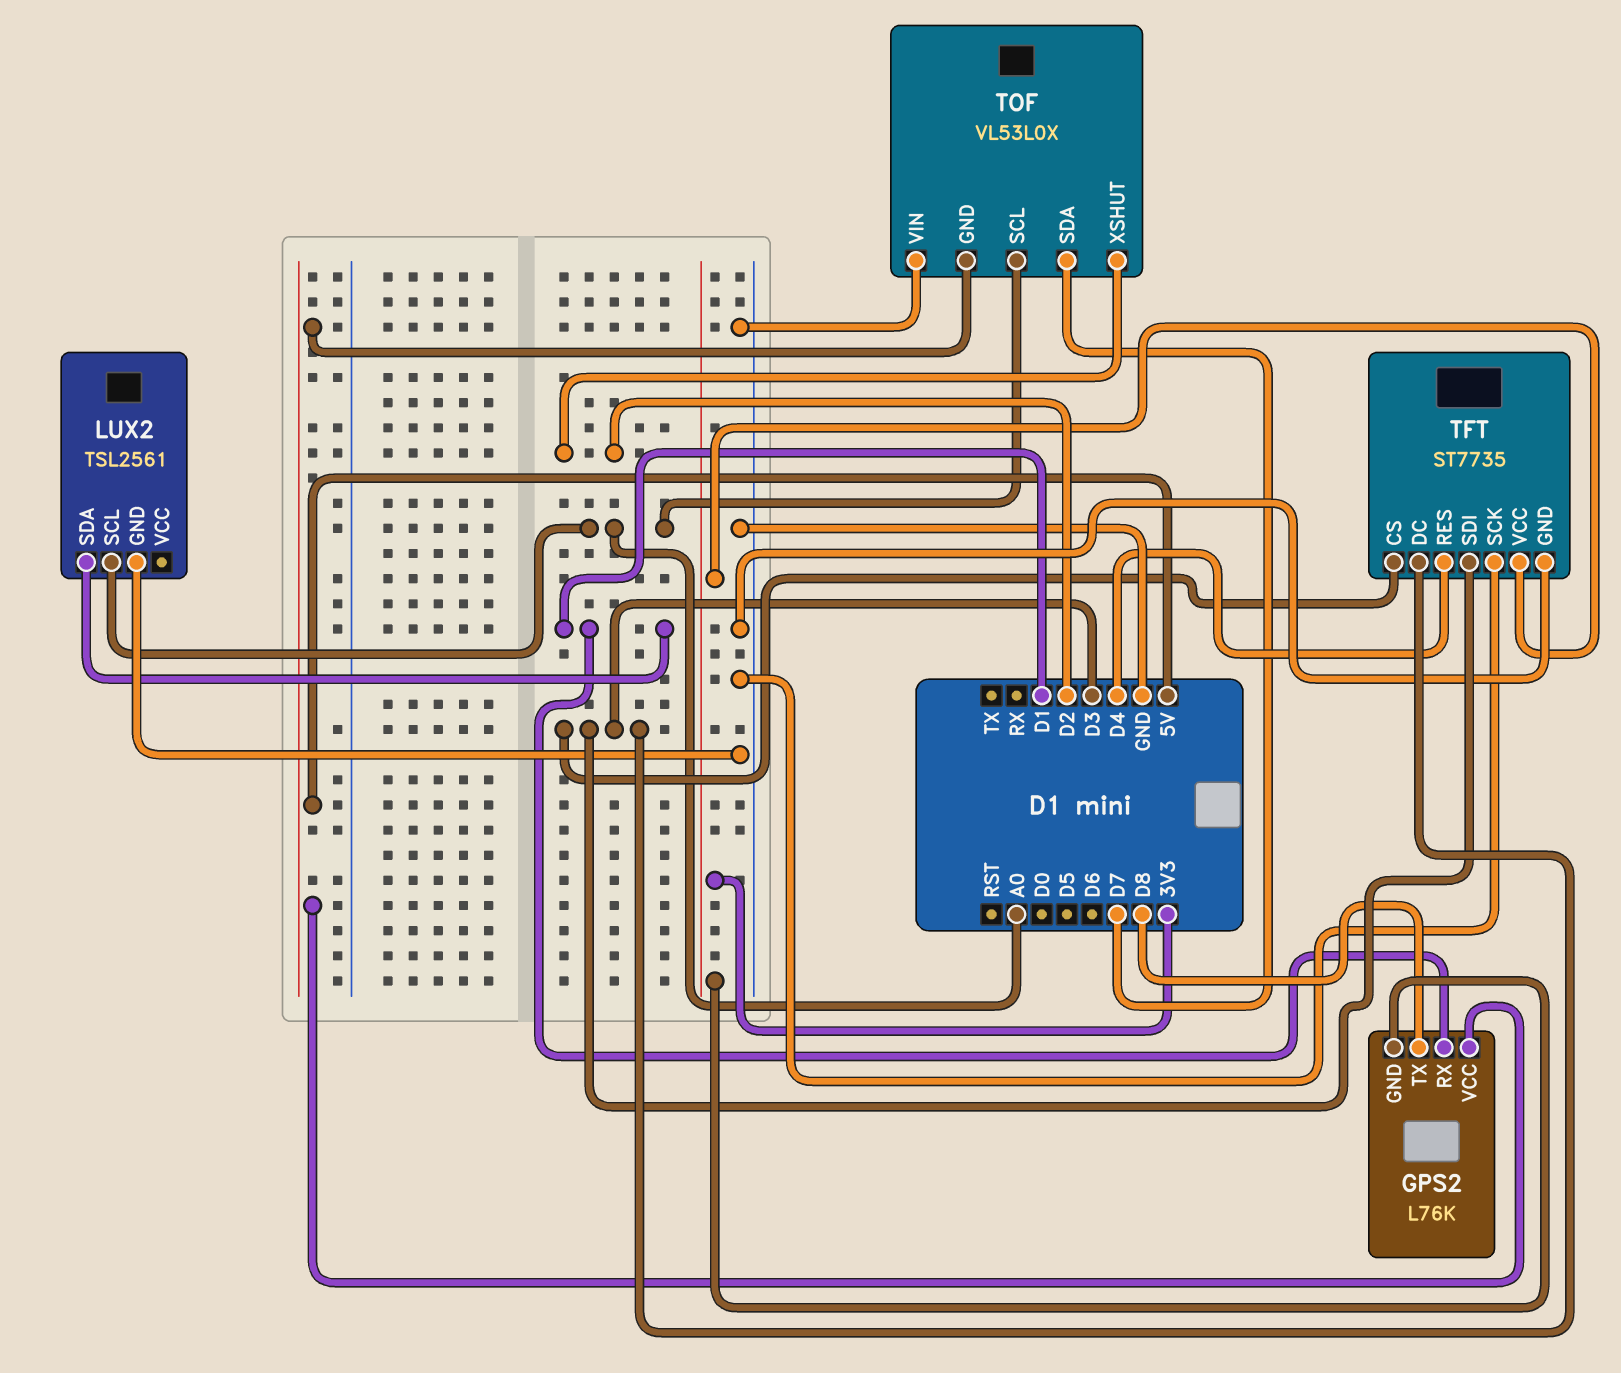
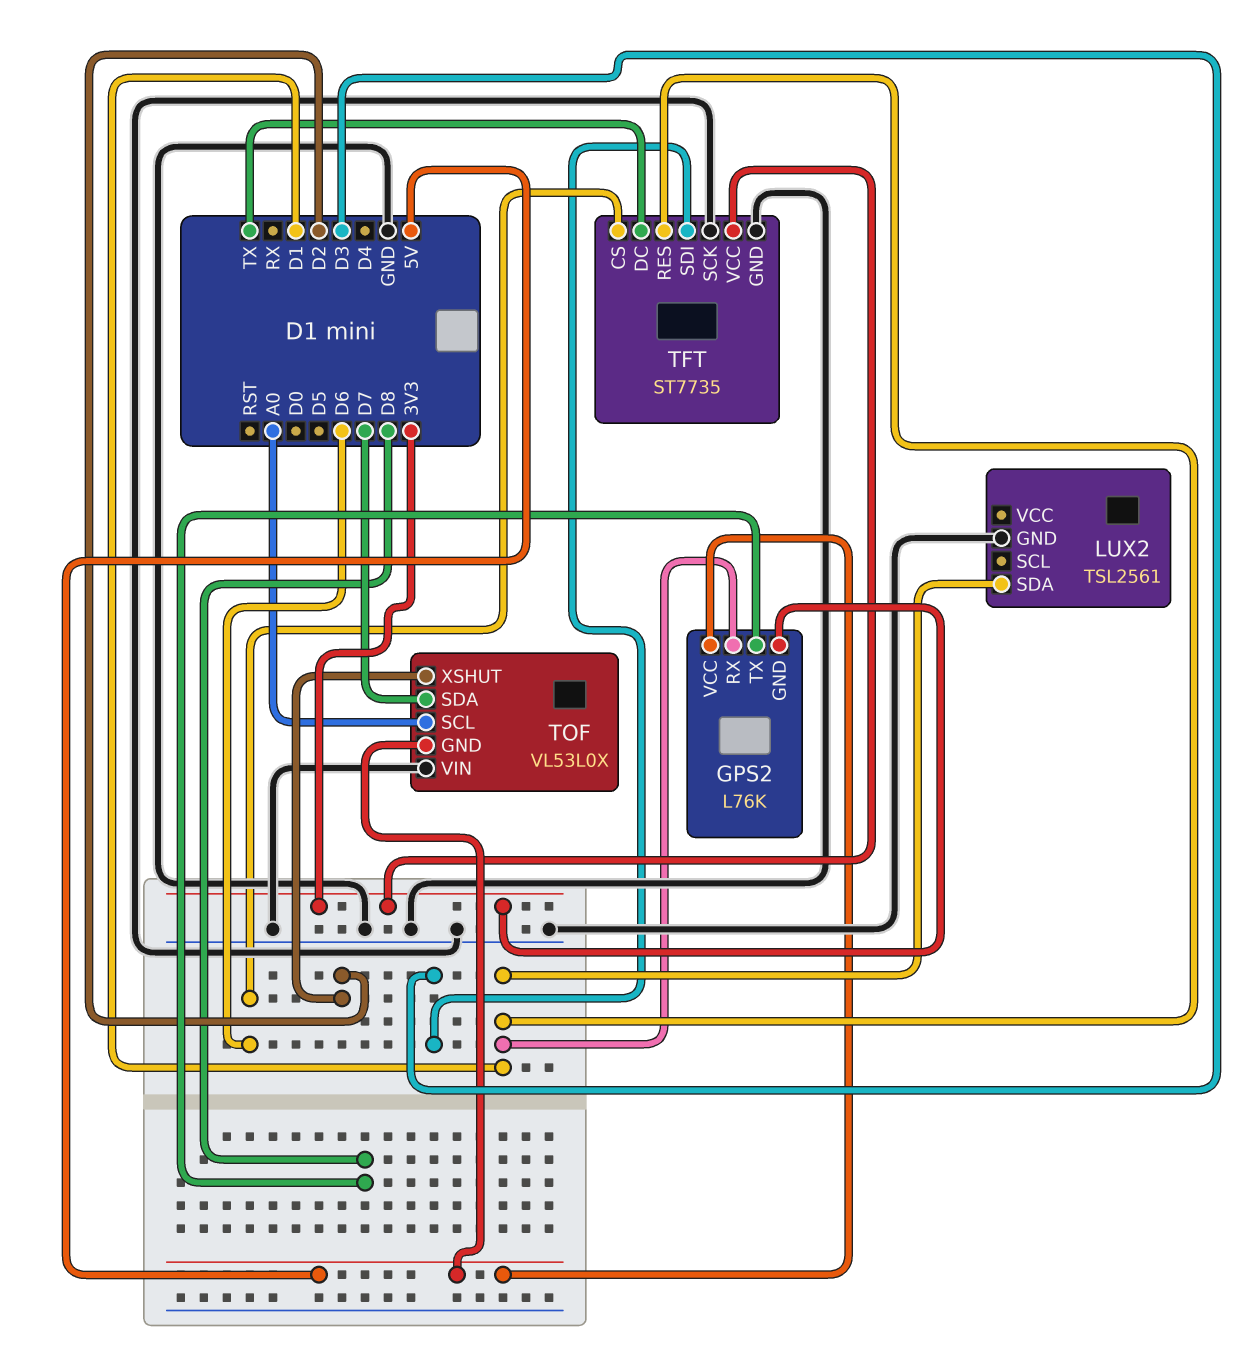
LUX2 pin SCL: A0 -> none
TFT pin CS: D3 -> D6
TFT pin DC: D3 -> TX
TFT pin RES: D4 -> D1

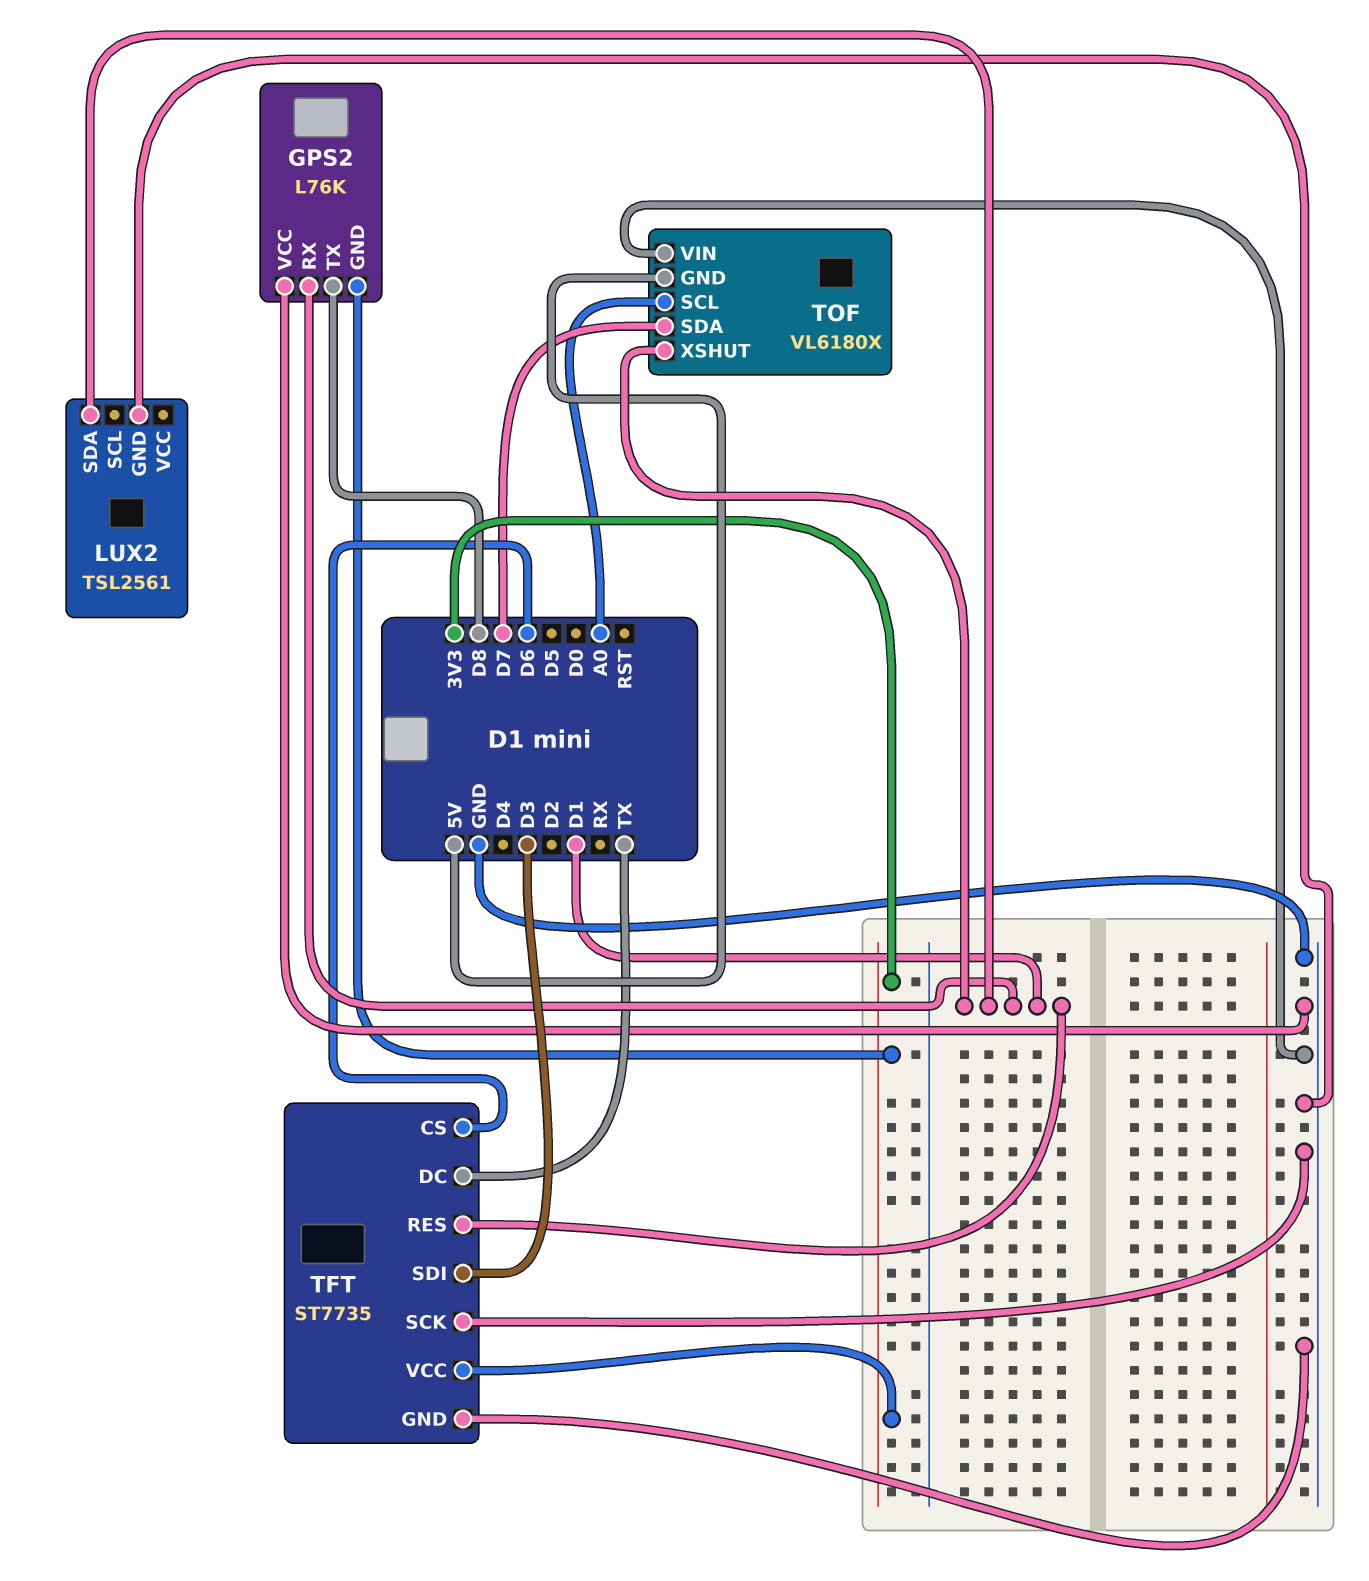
GPS2 pin VCC: 5V -> GND
TOF: VL53L0X -> VL6180X
TOF pin XSHUT: D2 -> D1

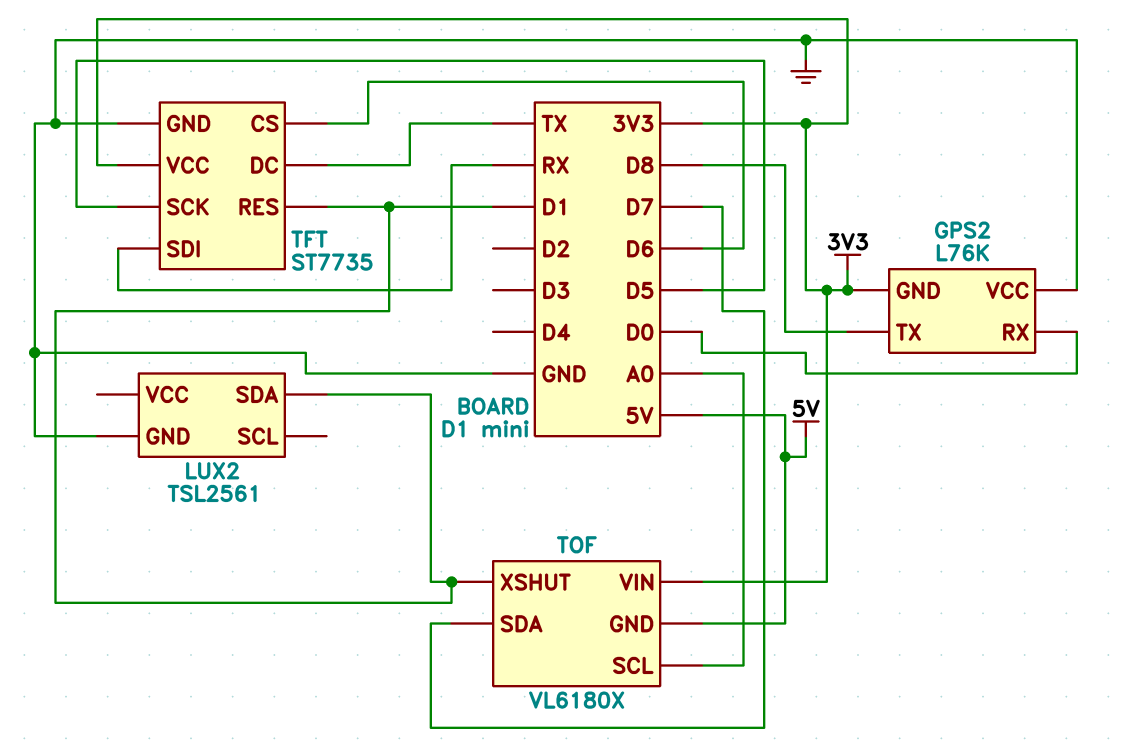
GPS2 pin RX: D1 -> D0
TFT pin SCK: GND -> D5
TFT pin SDI: D3 -> RX
TOF pin VIN: GND -> 3V3

